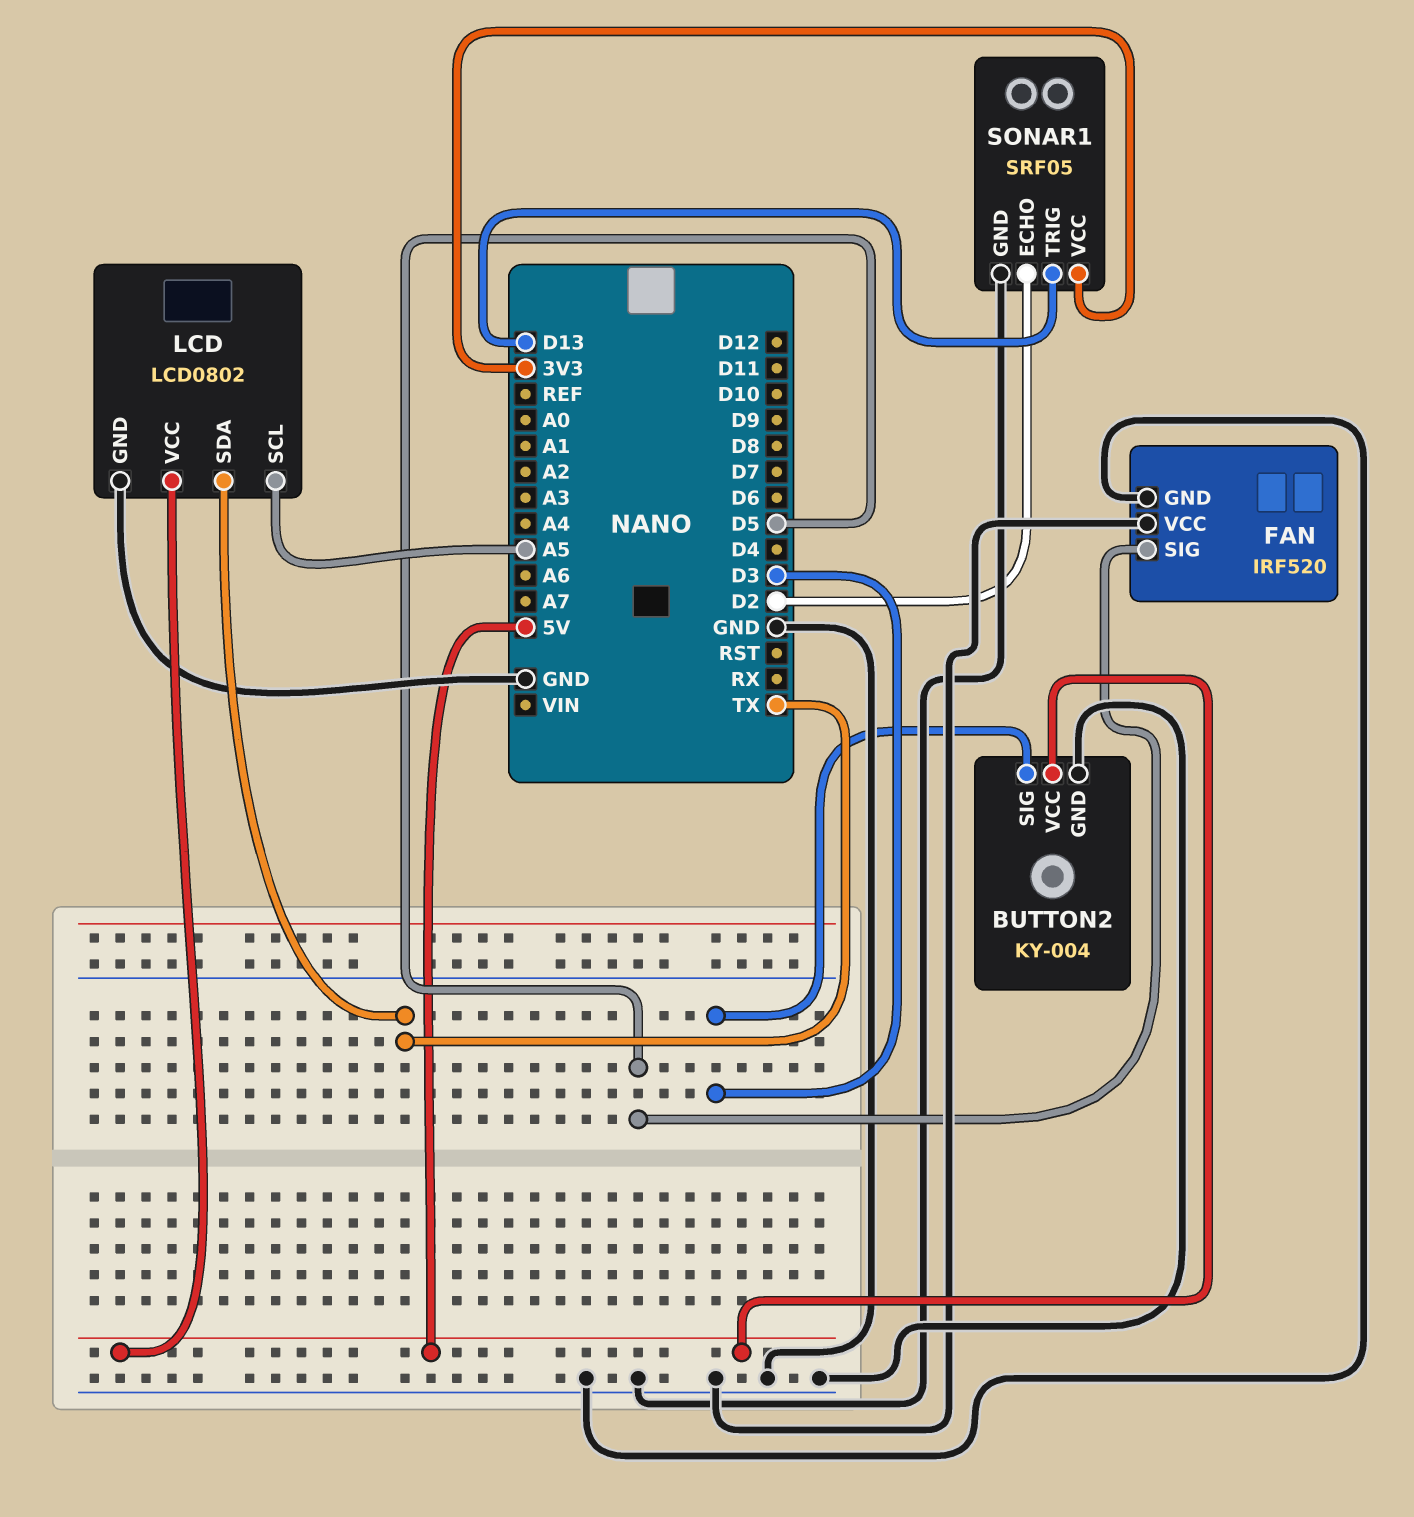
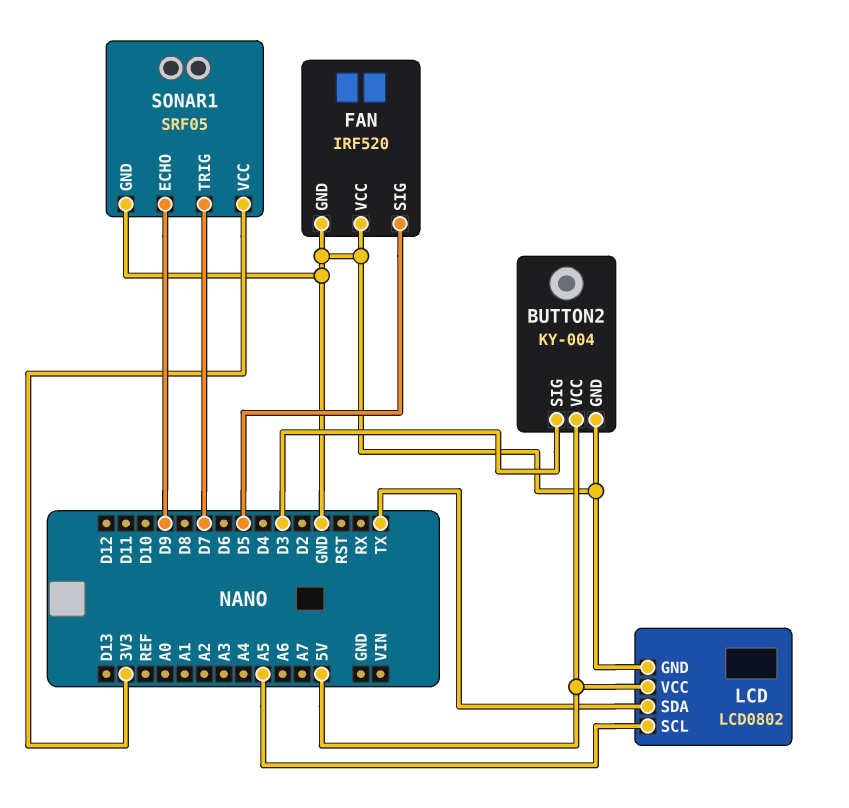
SONAR1 pin ECHO: D2 -> D9
SONAR1 pin TRIG: D13 -> D7

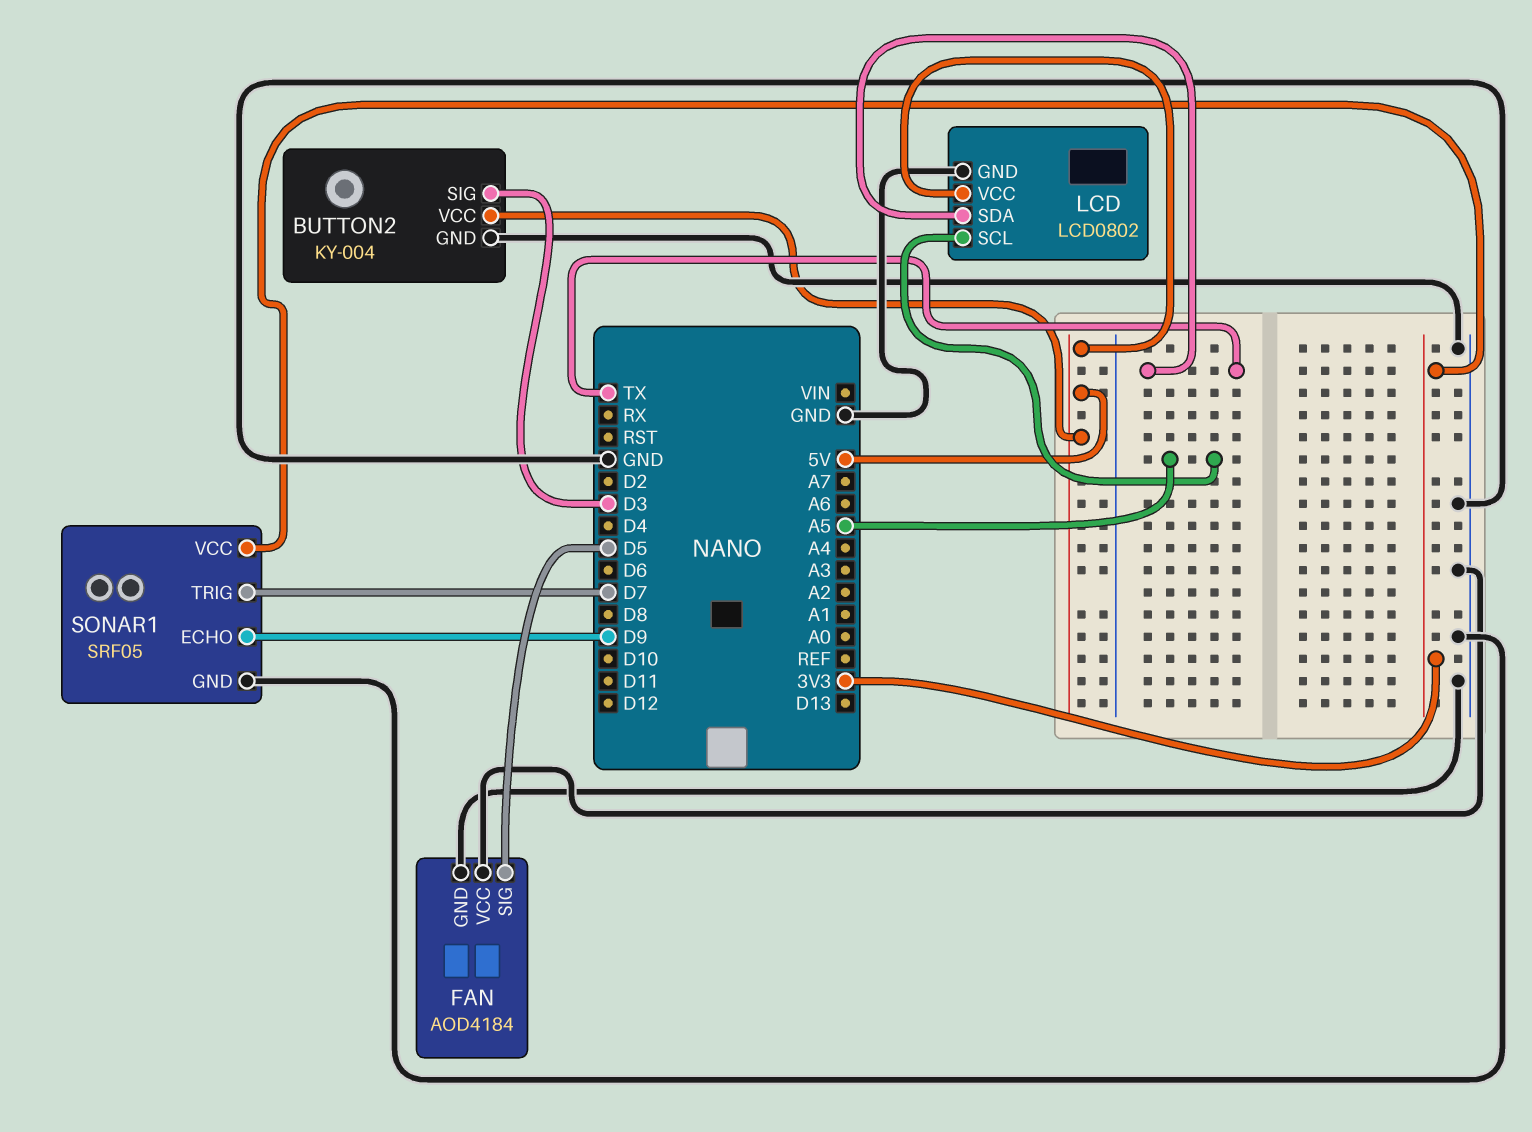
FAN: IRF520 -> AOD4184

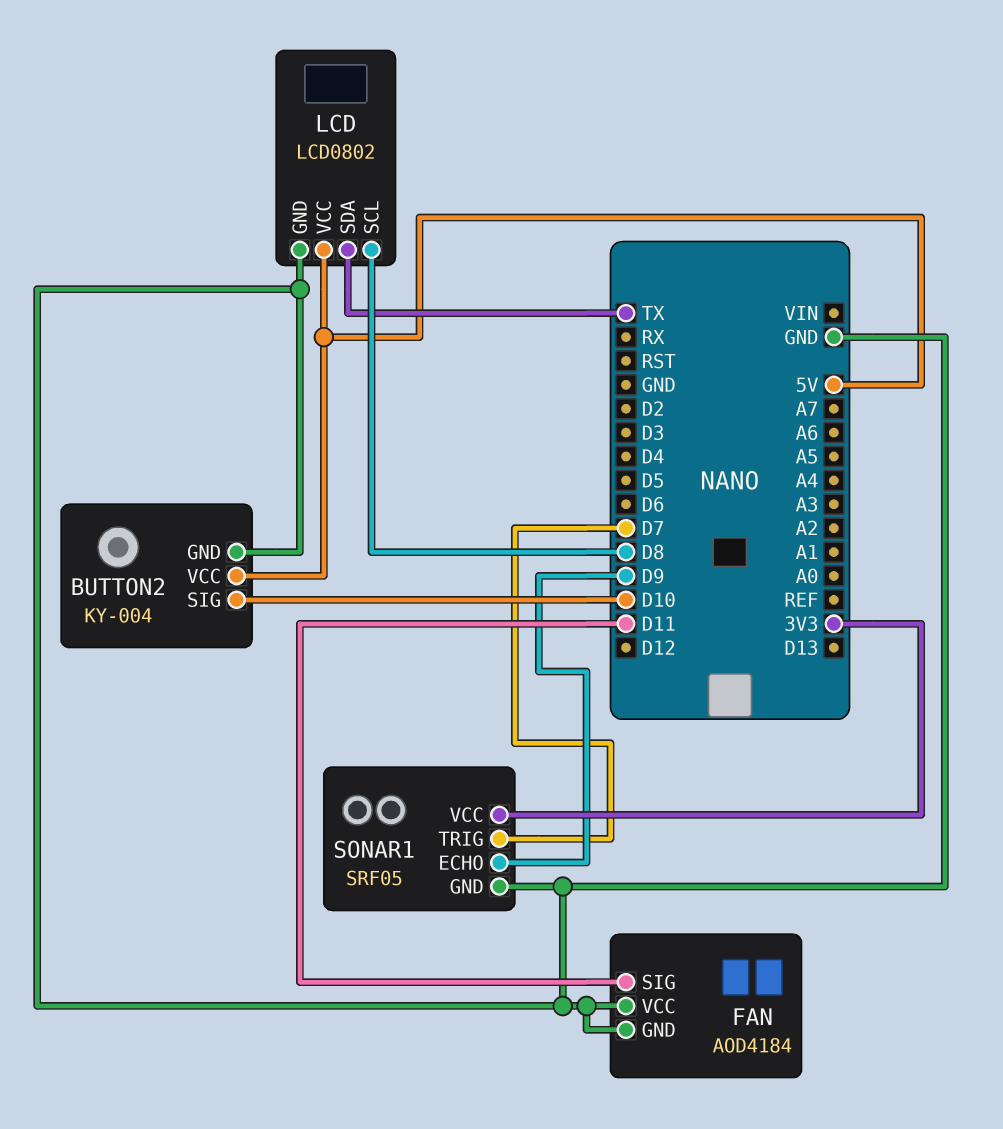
BUTTON2 pin SIG: D3 -> D10
FAN pin SIG: D5 -> D11
LCD pin SCL: A5 -> D8

